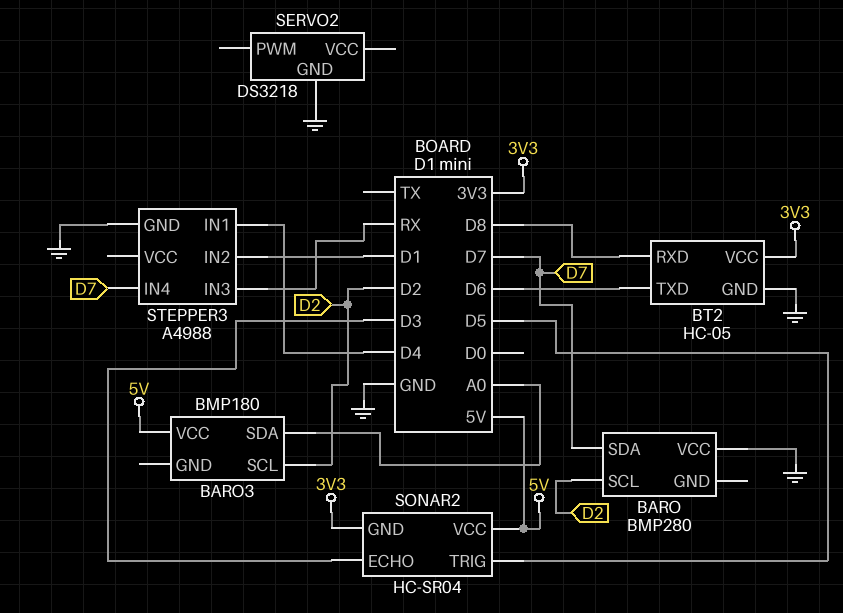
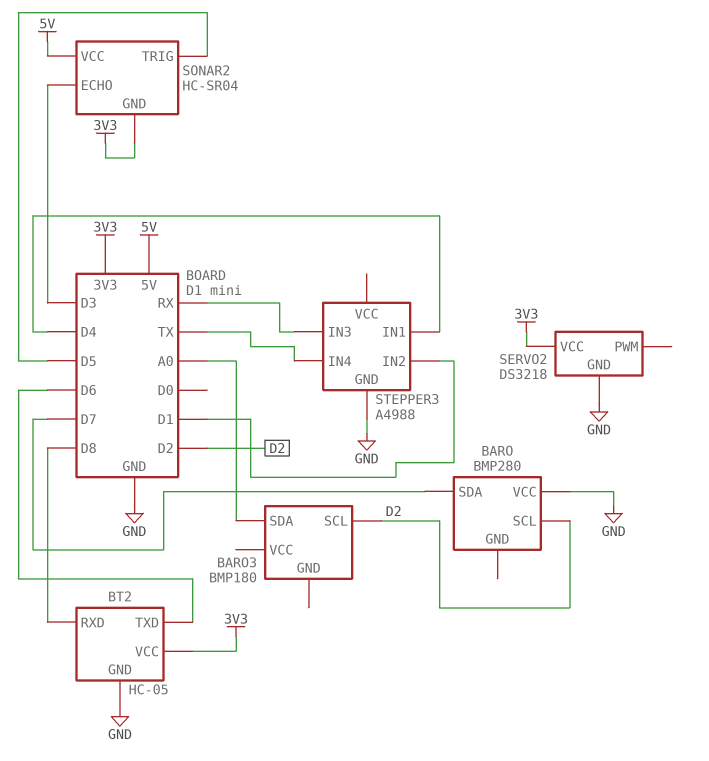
BARO3 pin VCC: 5V -> none
SERVO2 pin VCC: none -> 3V3
STEPPER3 pin IN4: D7 -> TX

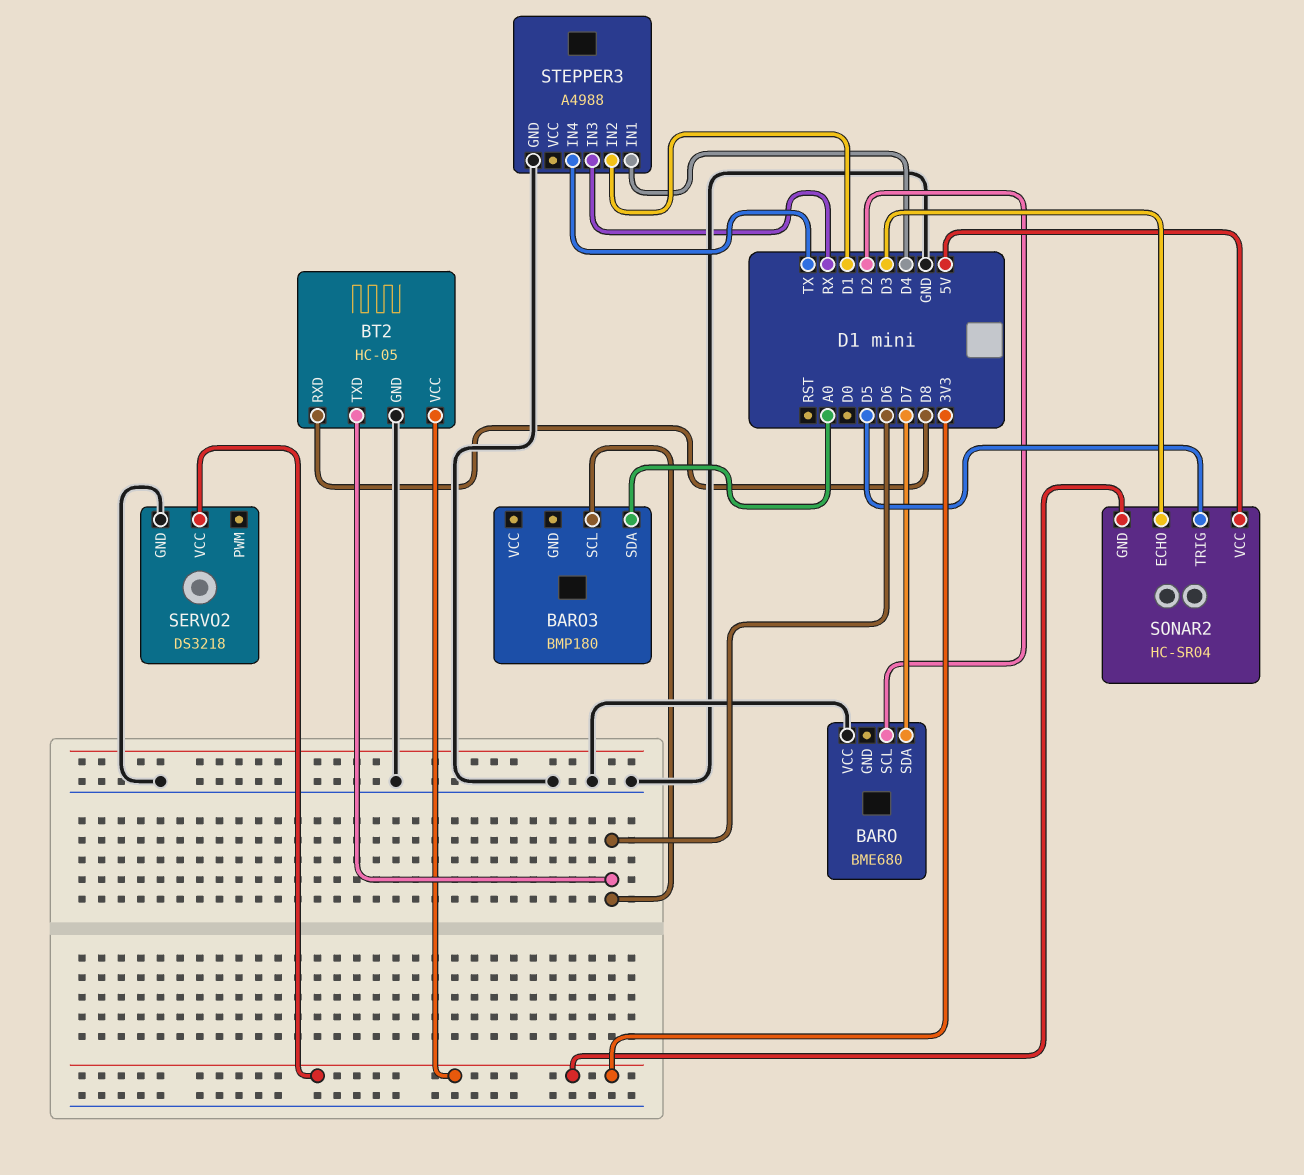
BARO: BMP280 -> BME680
BARO3 pin SCL: D2 -> D6

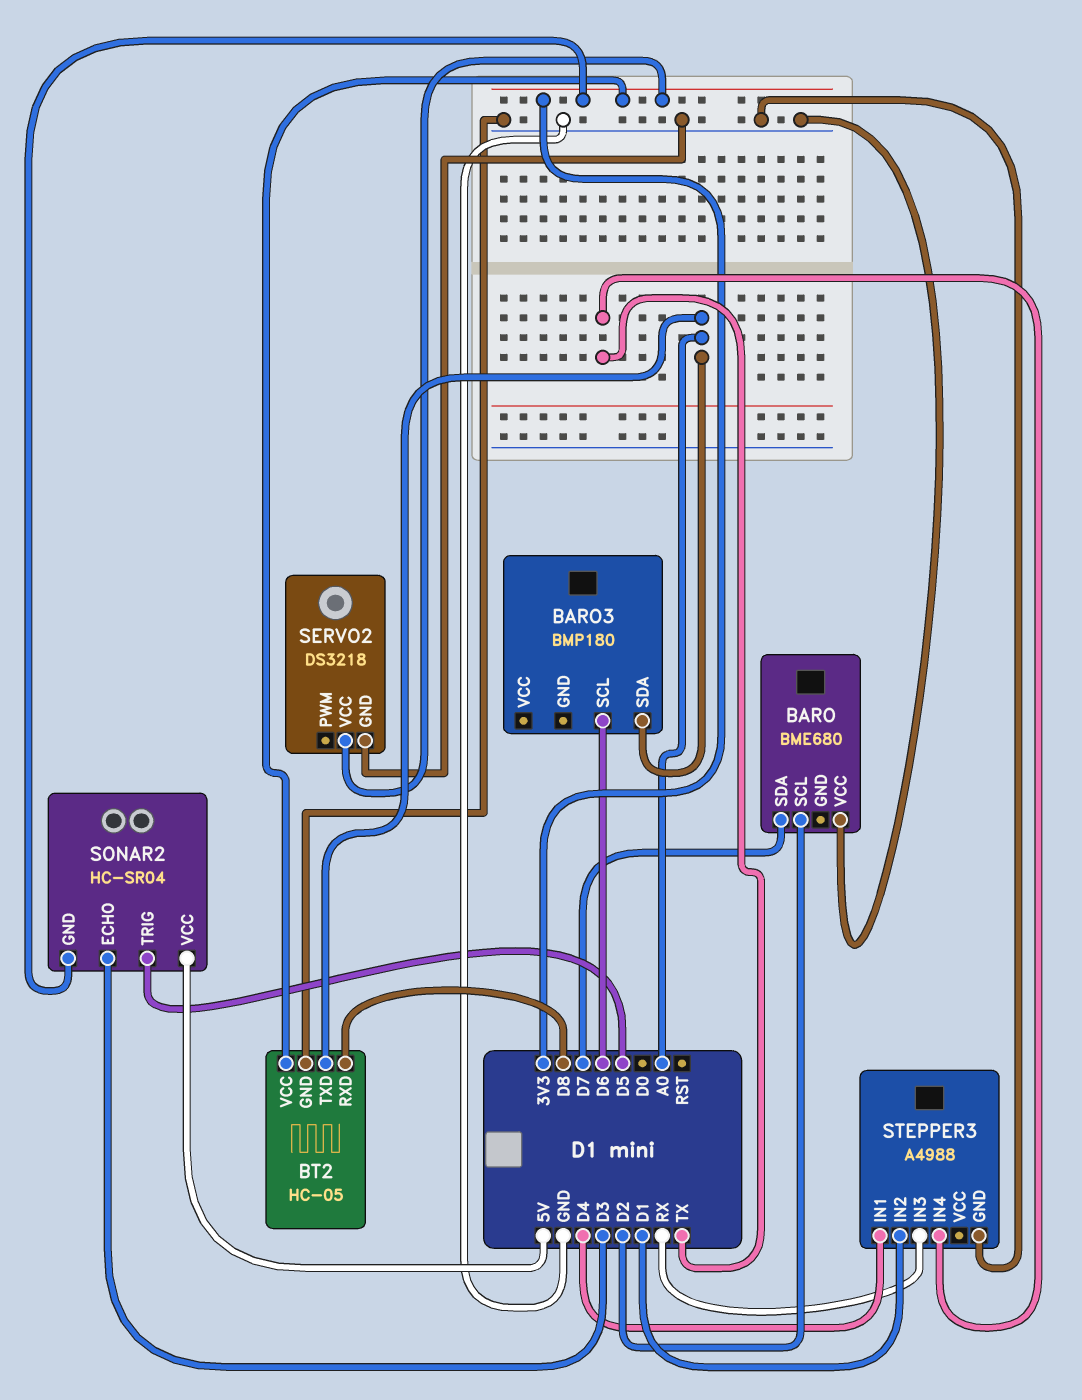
BT2 pin TXD: D6 -> A0

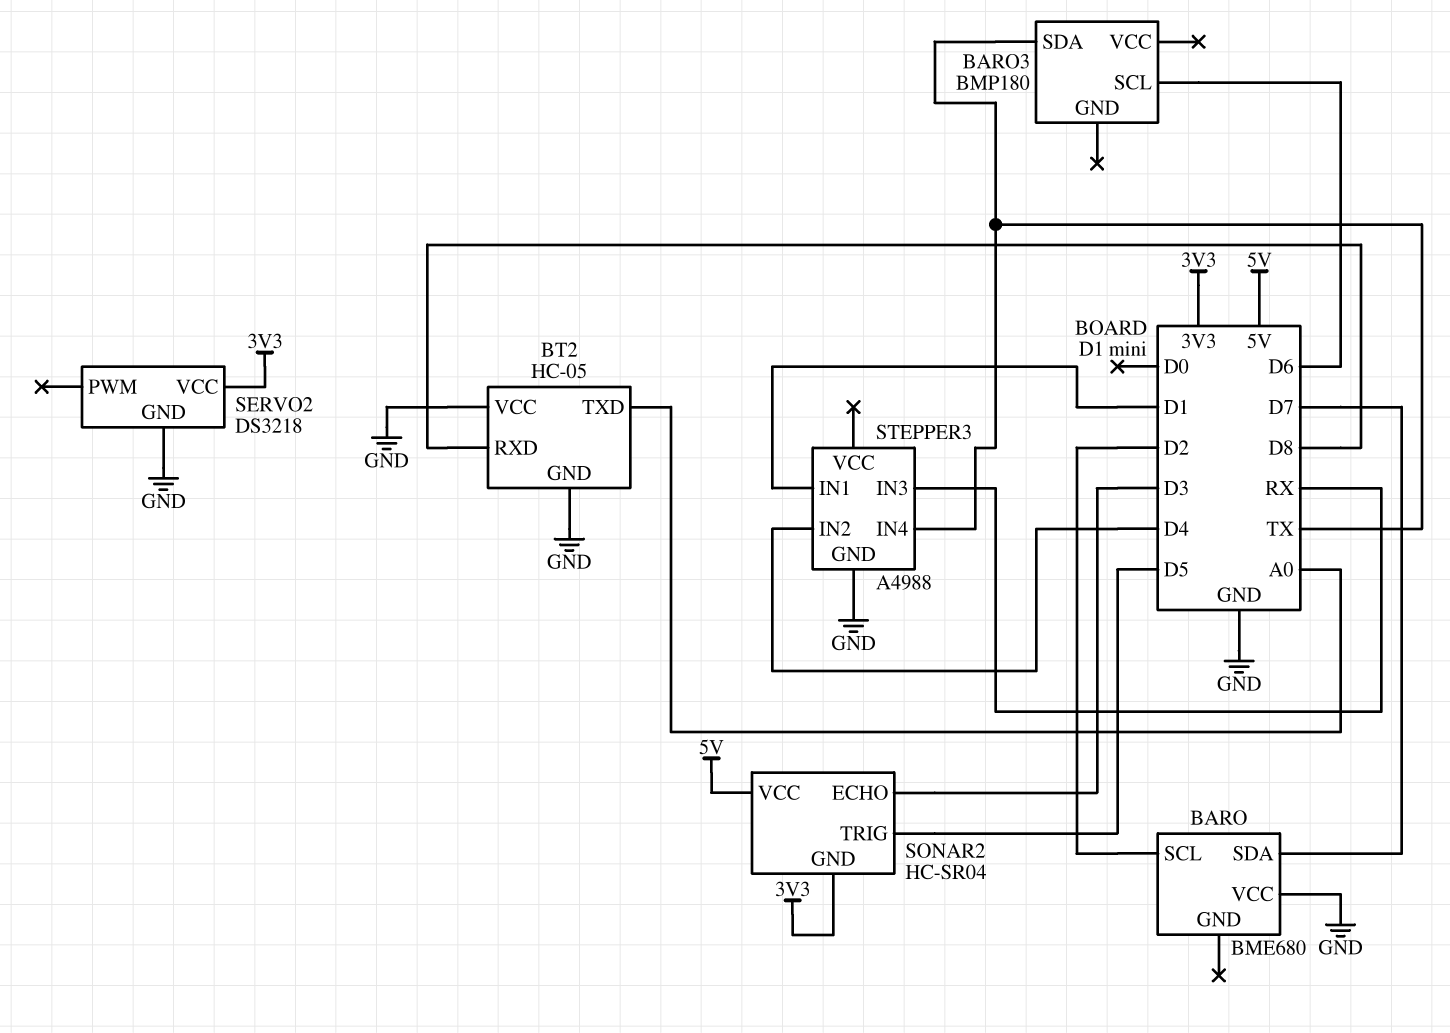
BARO3 pin SDA: A0 -> TX
BT2 pin VCC: 3V3 -> GND
STEPPER3 pin IN1: D4 -> D1
STEPPER3 pin IN2: D1 -> D4

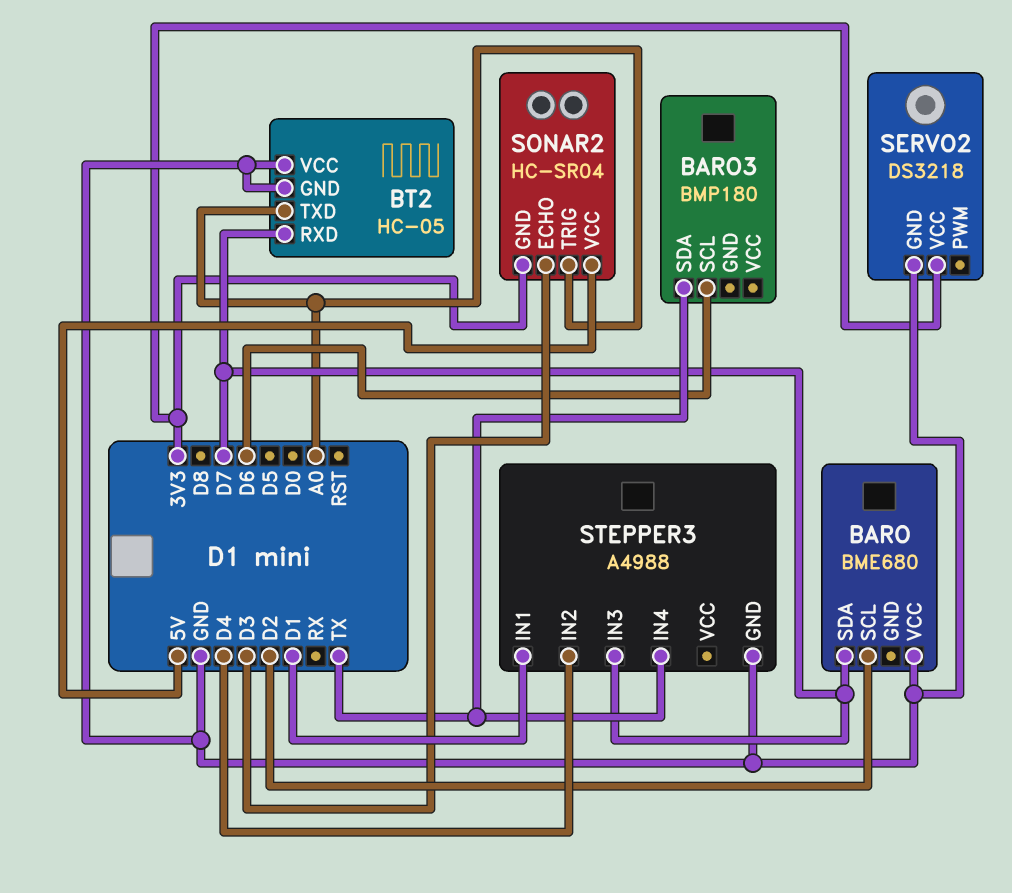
BT2 pin RXD: D8 -> D7
SONAR2 pin TRIG: D5 -> A0
STEPPER3 pin IN3: RX -> D7

